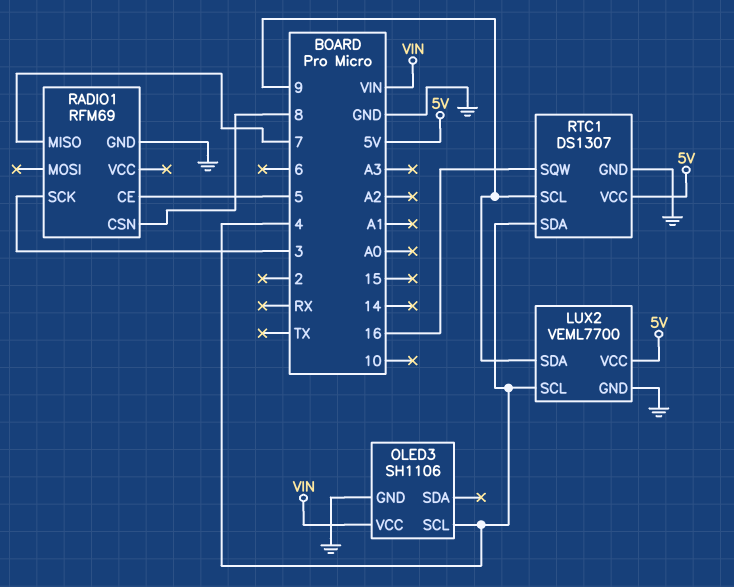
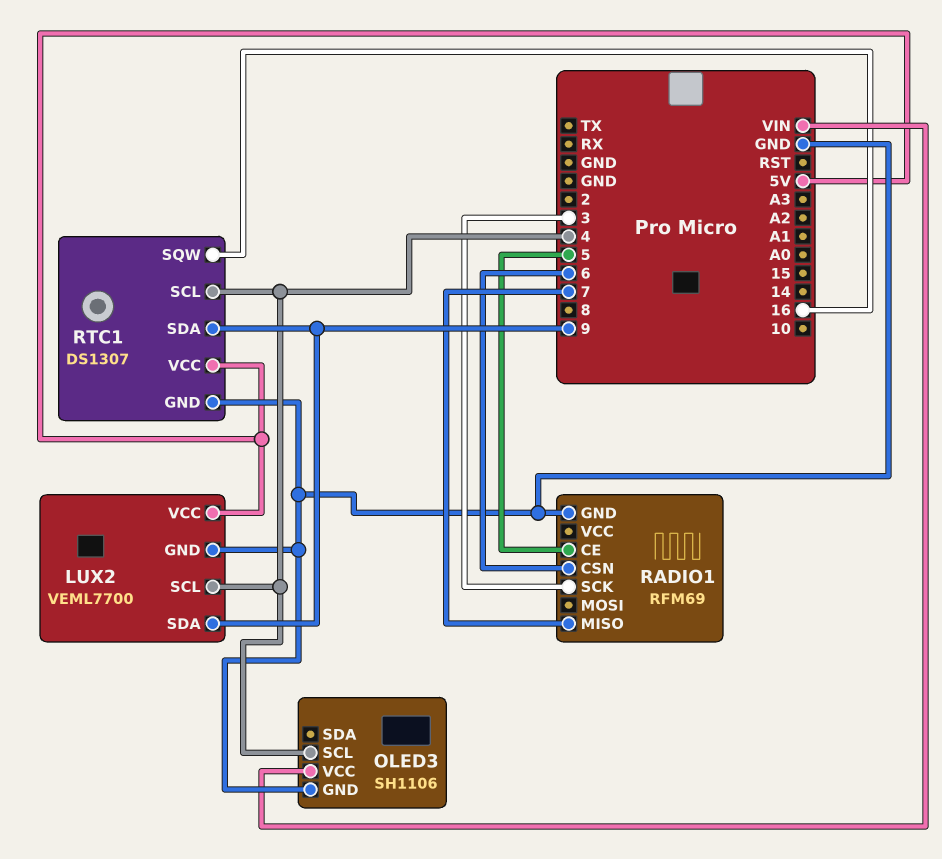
RADIO1 pin CSN: 8 -> 6
RTC1 pin SCL: 9 -> 4
RTC1 pin SDA: 4 -> 9

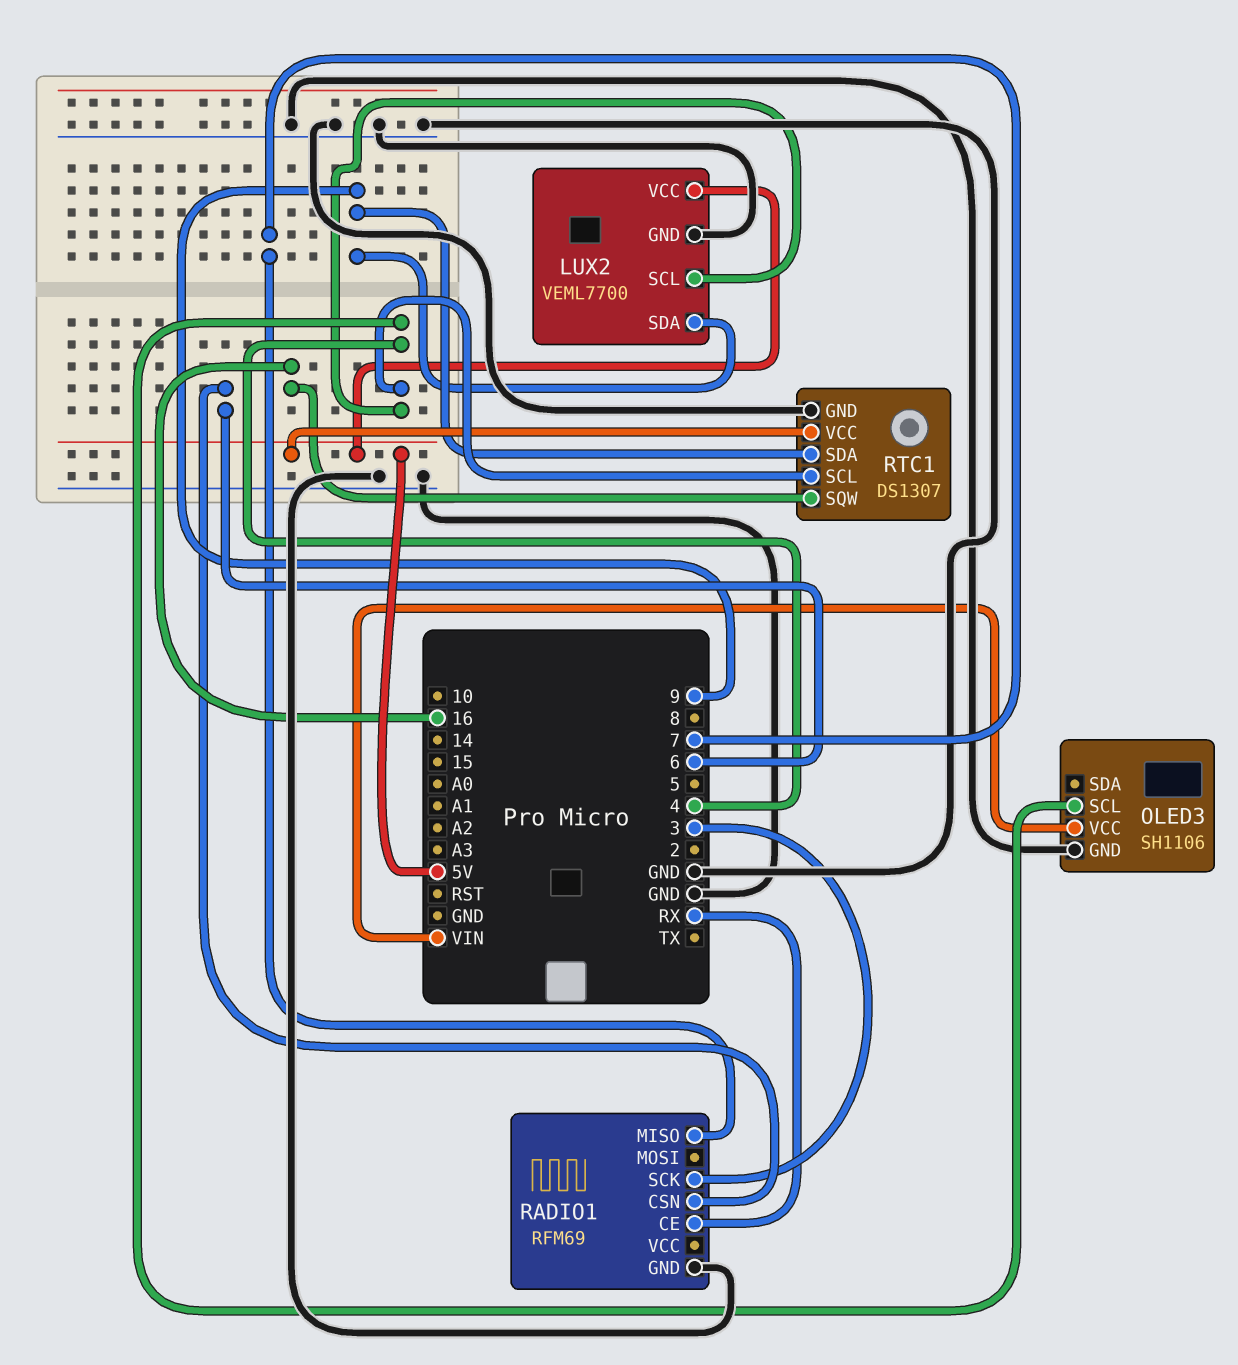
RADIO1 pin CE: 5 -> RX

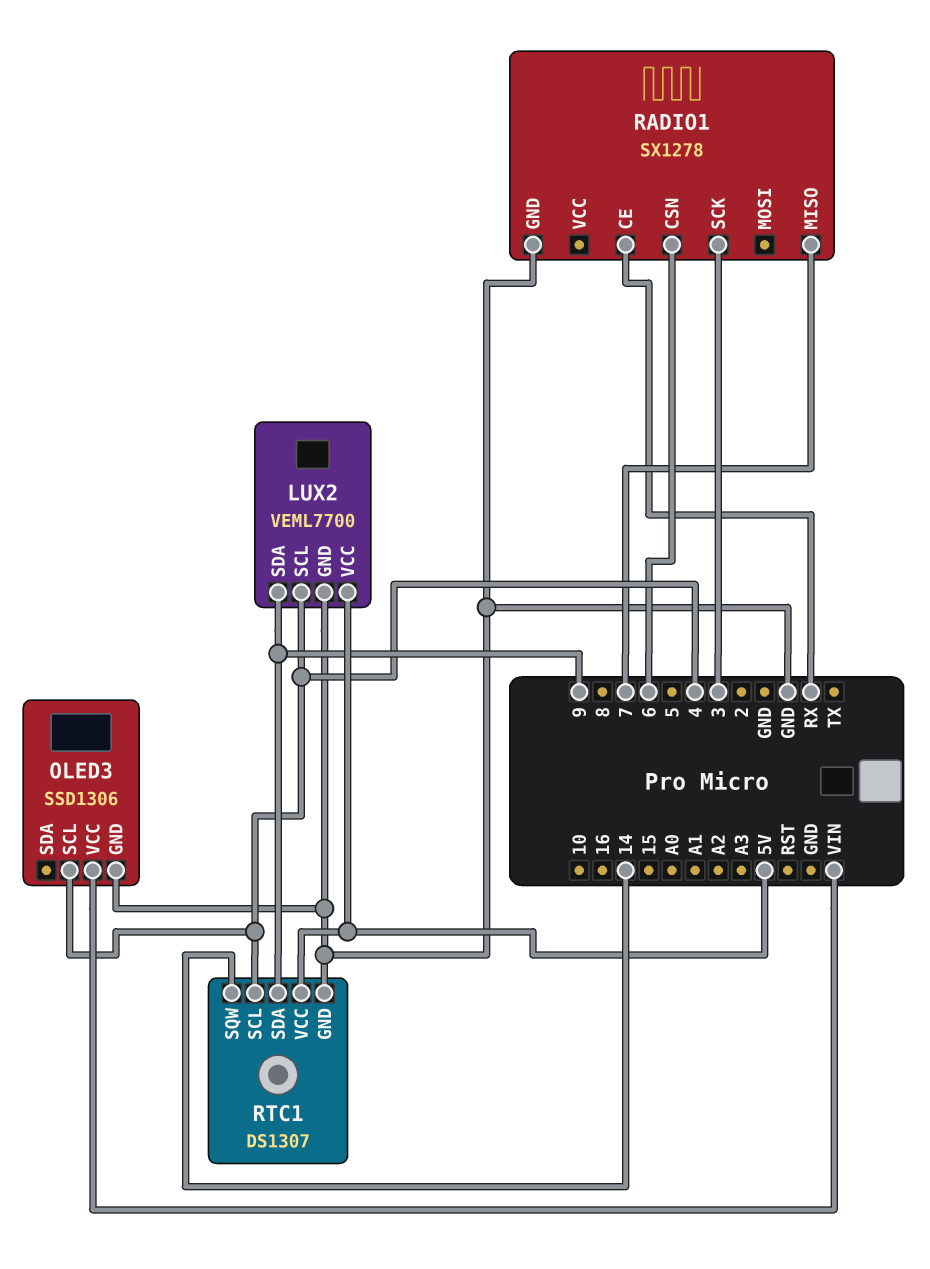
OLED3: SH1106 -> SSD1306
RADIO1: RFM69 -> SX1278
RTC1 pin SQW: 16 -> 14

